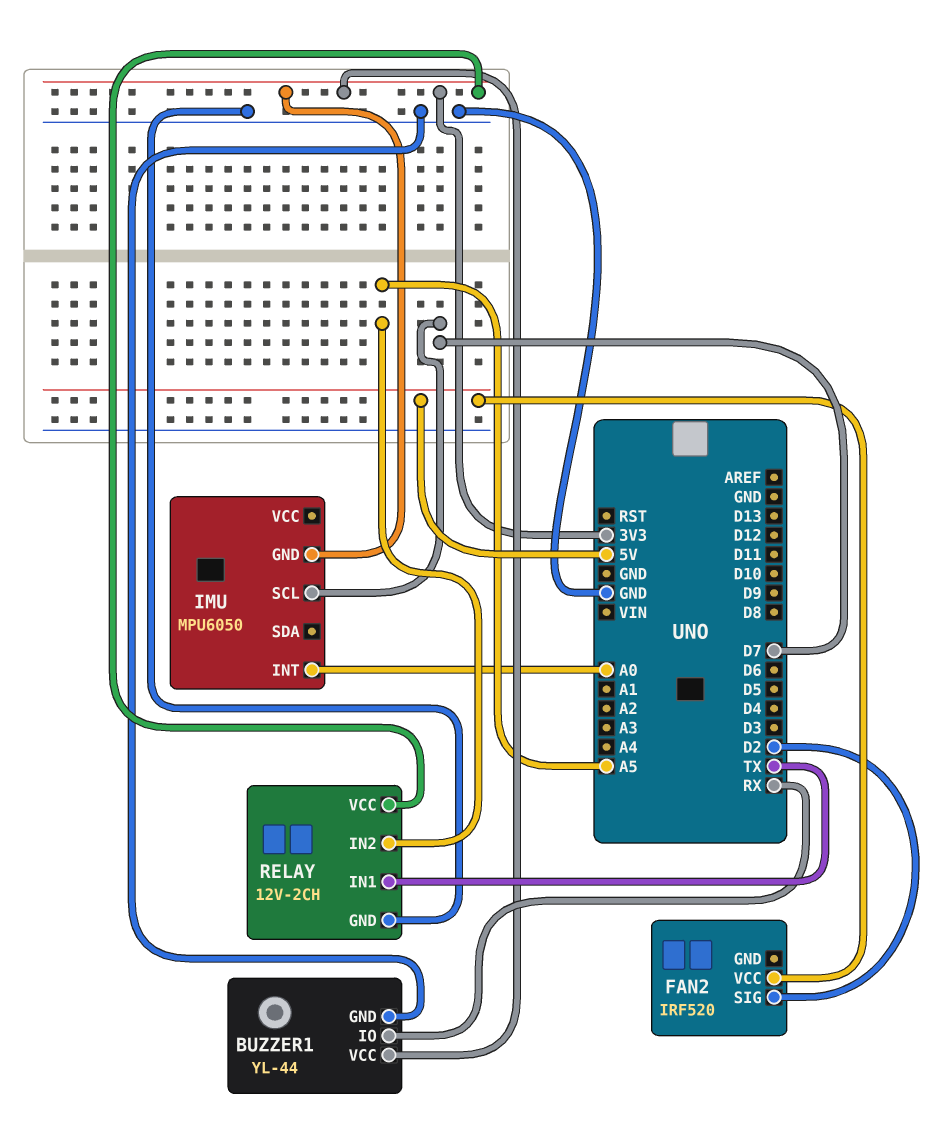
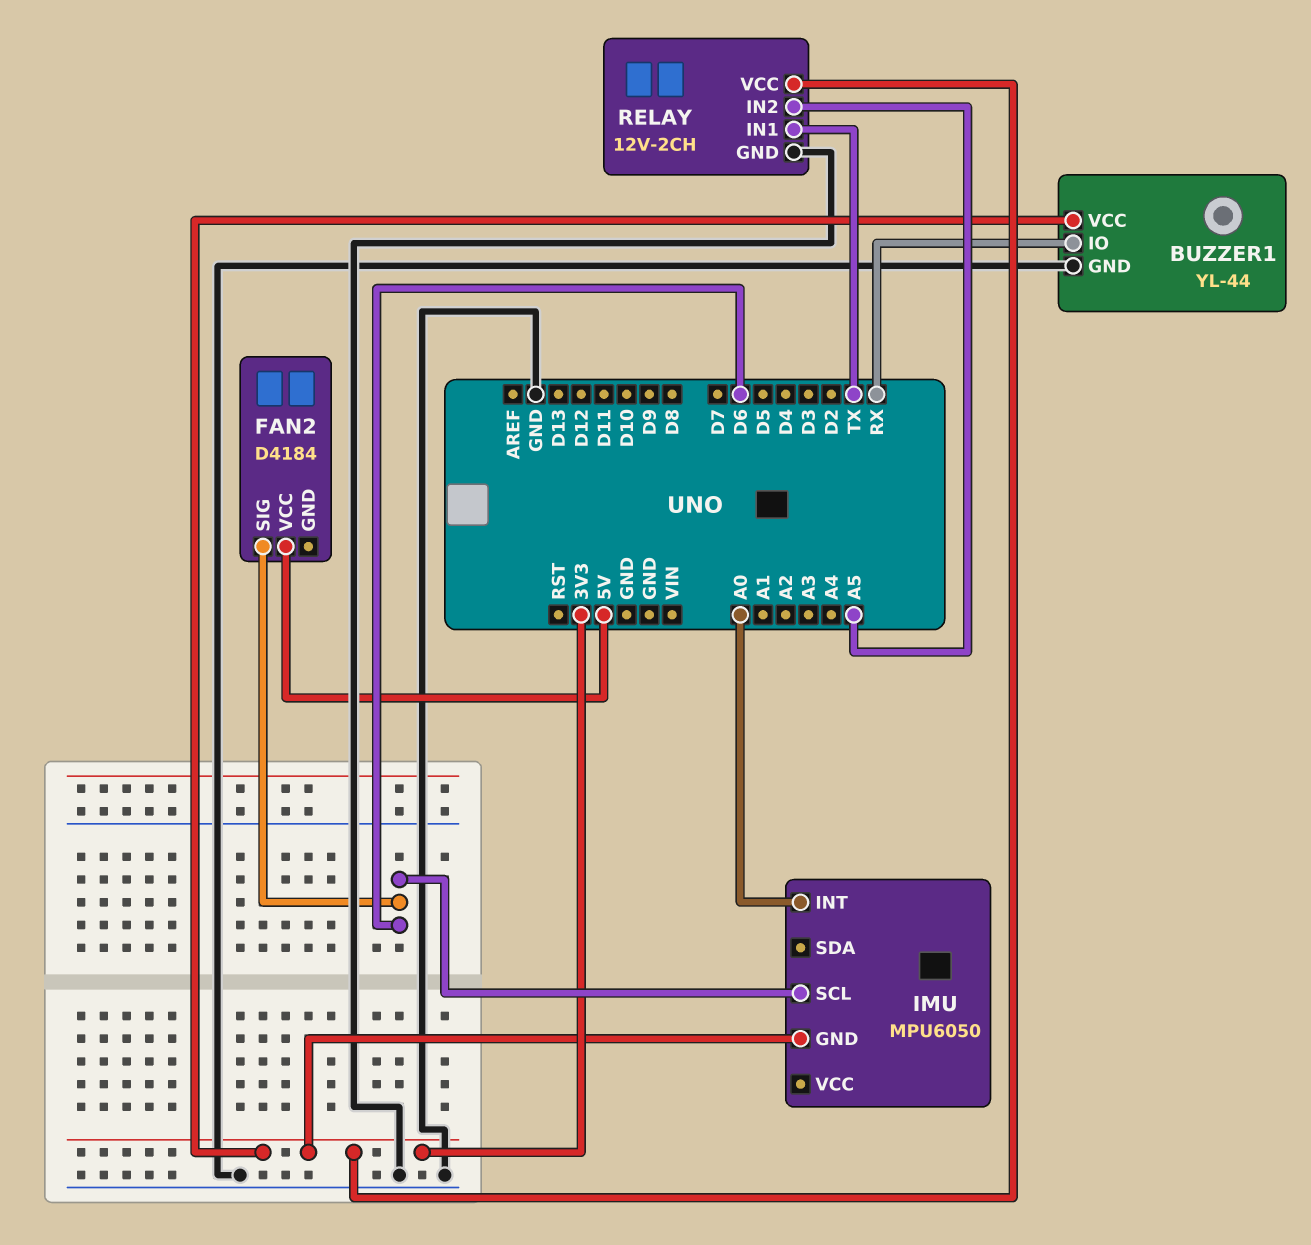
FAN2: IRF520 -> D4184
FAN2 pin SIG: D2 -> D6
IMU pin SCL: D7 -> D6

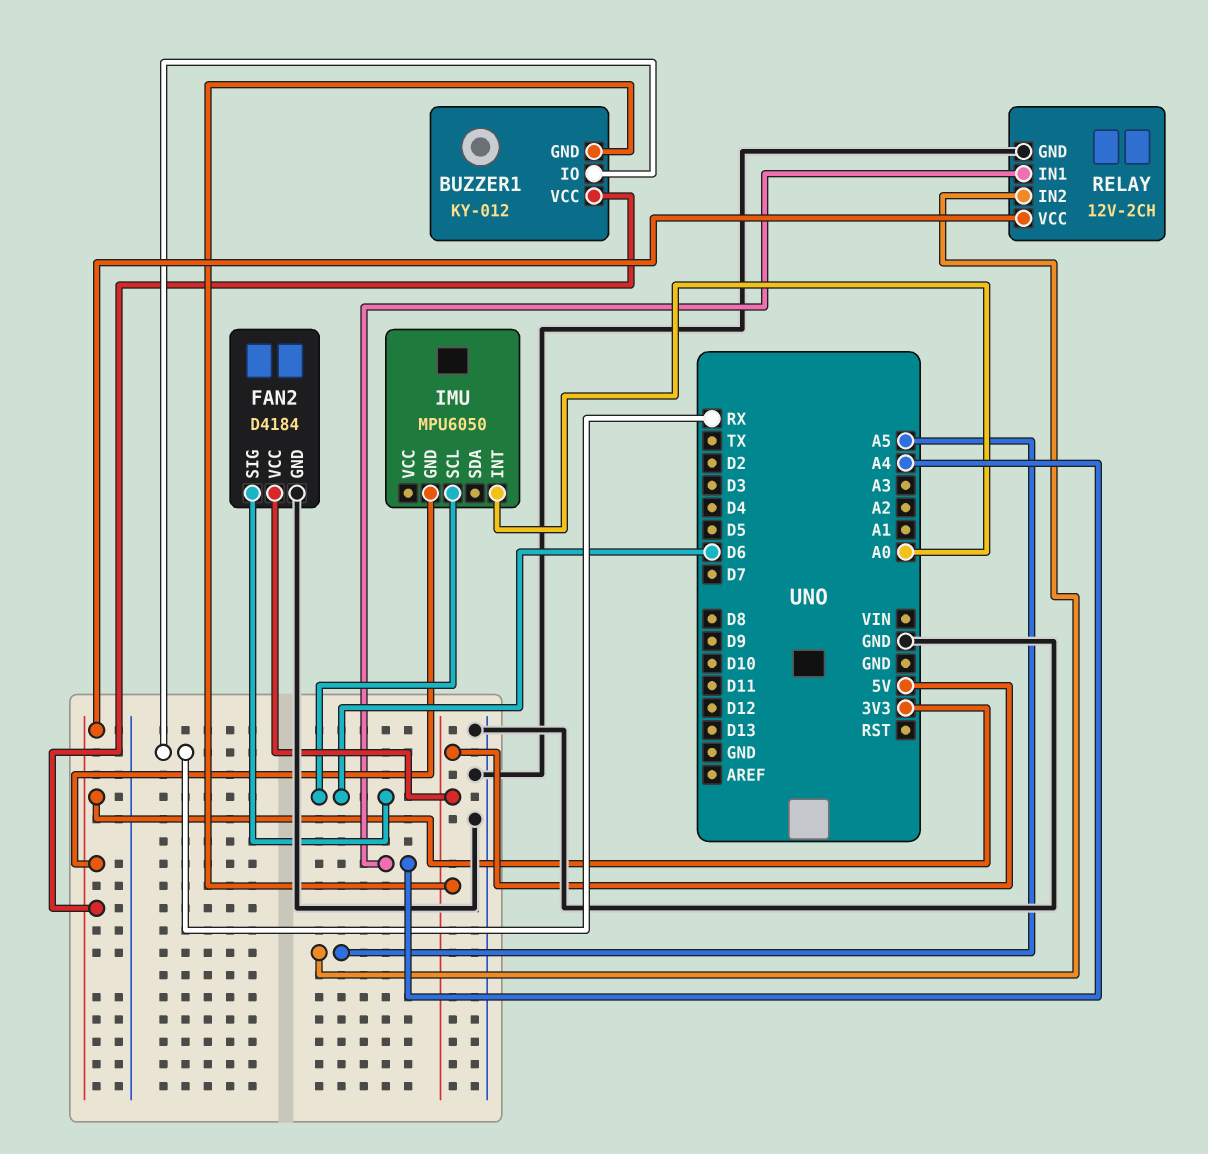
BUZZER1: YL-44 -> KY-012
BUZZER1 pin GND: GND -> 5V
FAN2 pin GND: none -> GND
RELAY pin IN1: TX -> A4

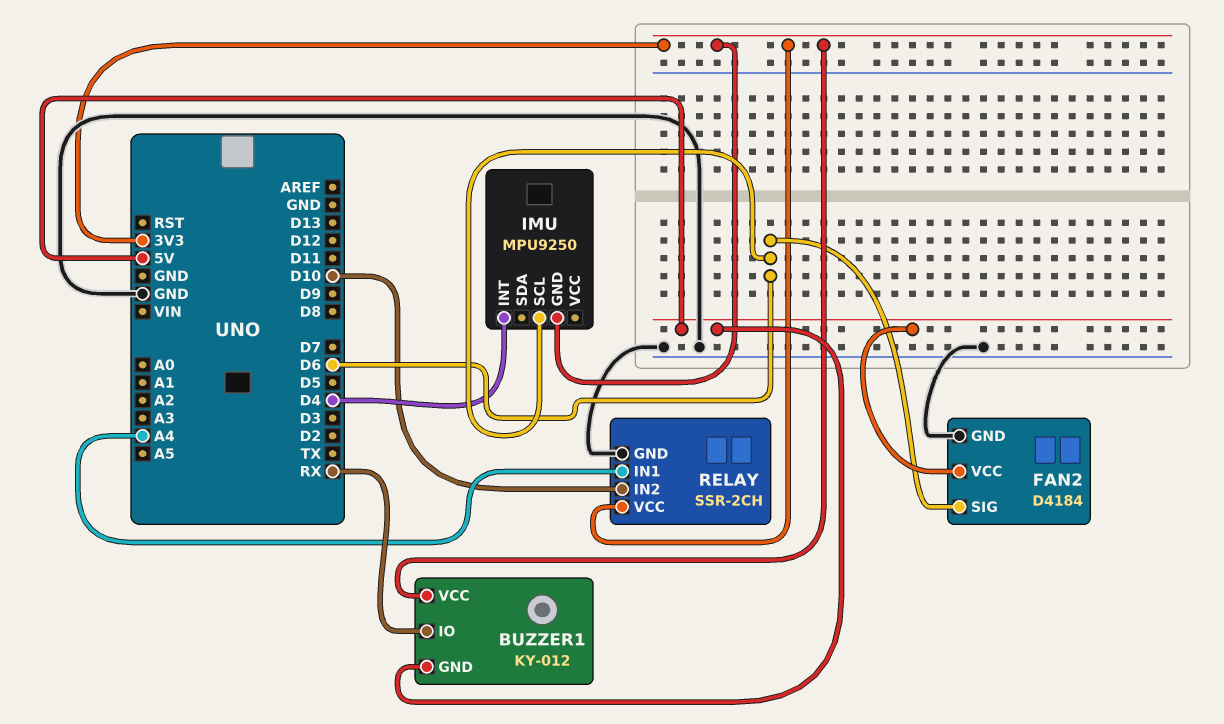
IMU: MPU6050 -> MPU9250
IMU pin INT: A0 -> D4
RELAY: 12V-2CH -> SSR-2CH
RELAY pin IN2: A5 -> D10

